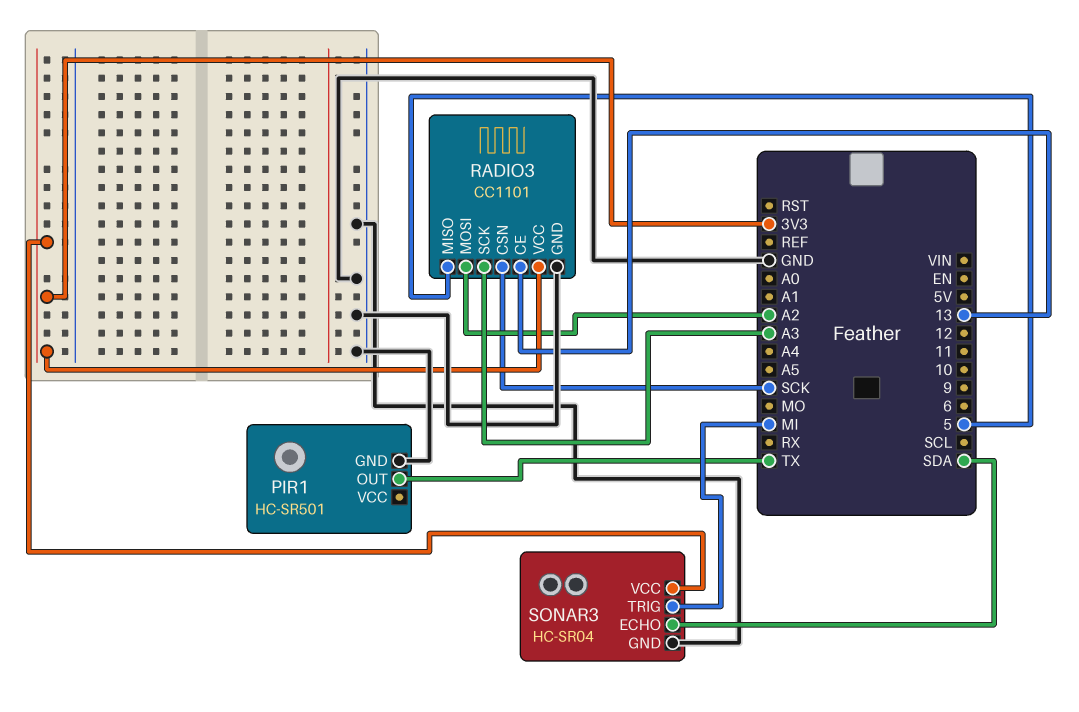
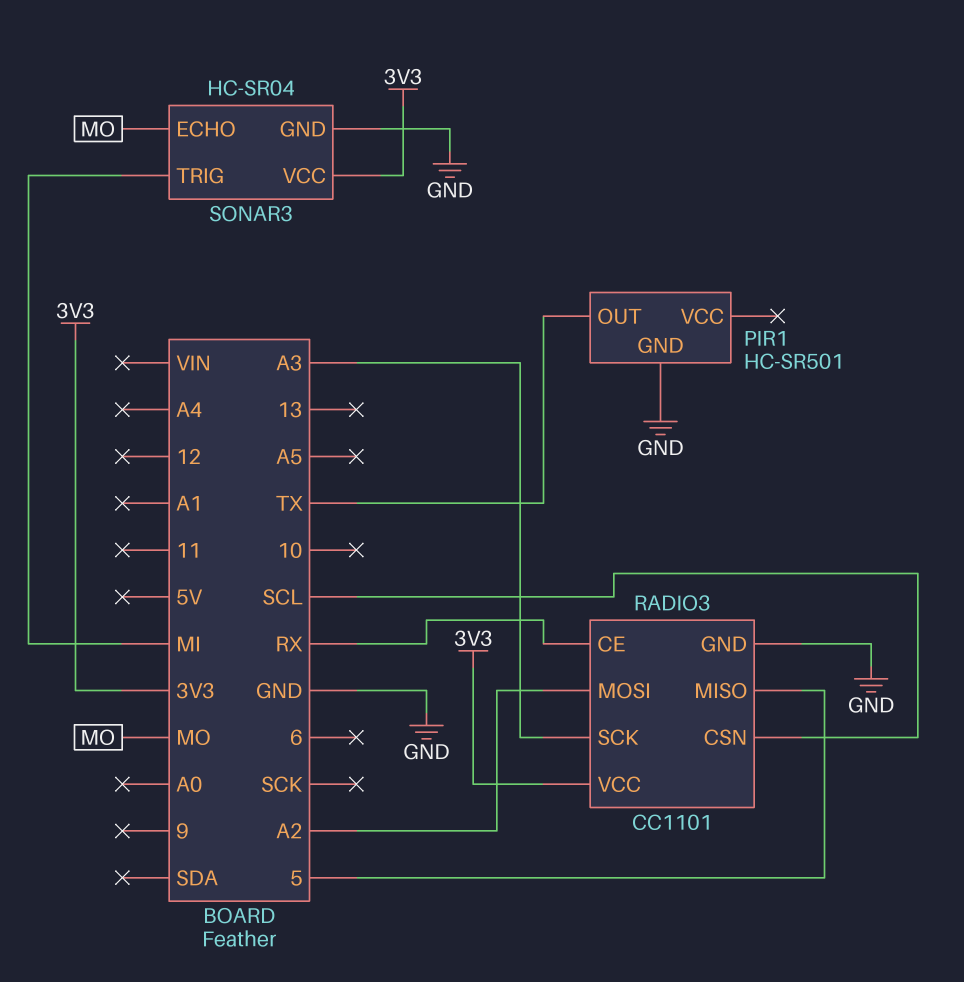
RADIO3 pin CE: 13 -> RX
RADIO3 pin CSN: SCK -> SCL
SONAR3 pin ECHO: SDA -> MO

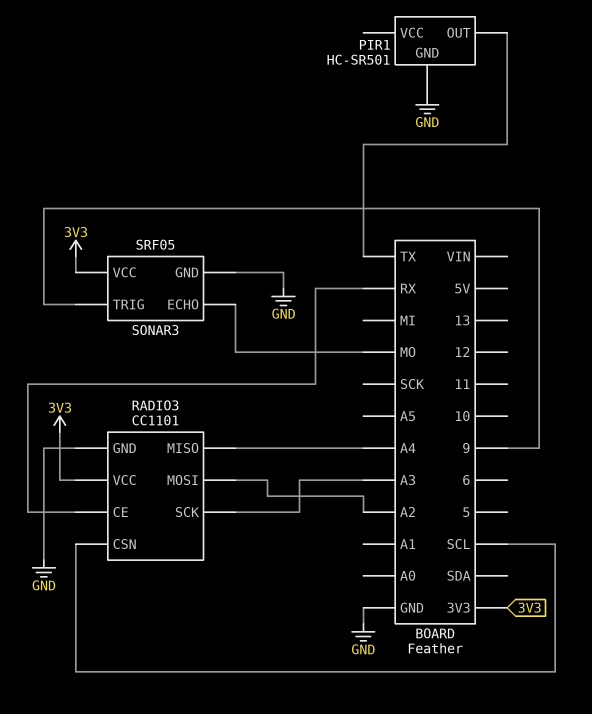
RADIO3 pin MISO: 5 -> A4
SONAR3: HC-SR04 -> SRF05
SONAR3 pin TRIG: MI -> 9

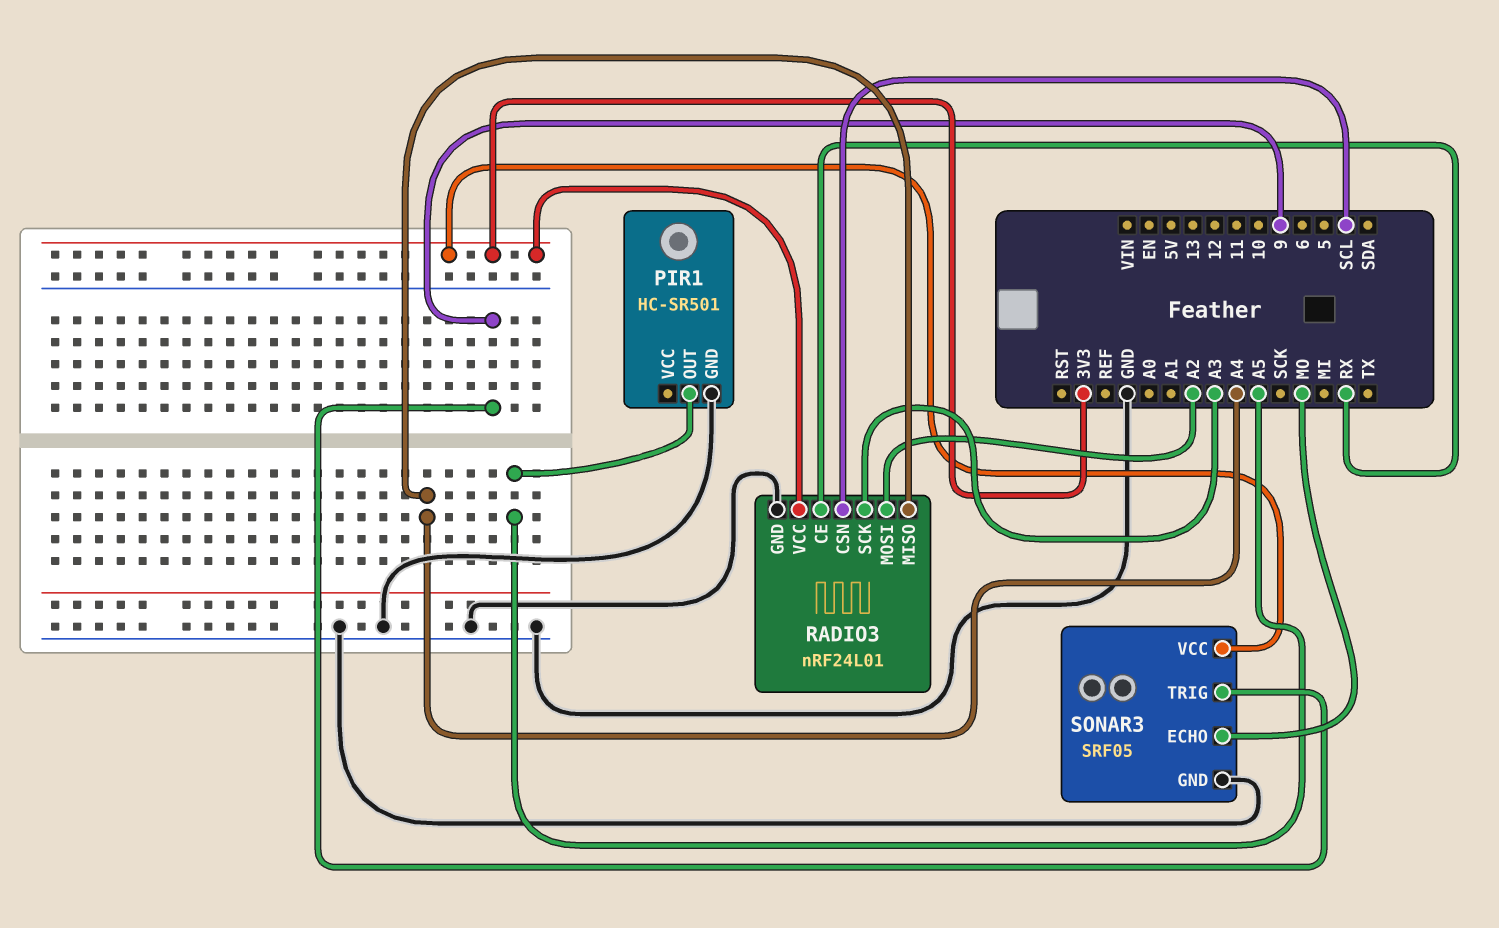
PIR1 pin OUT: TX -> A5
RADIO3: CC1101 -> nRF24L01

